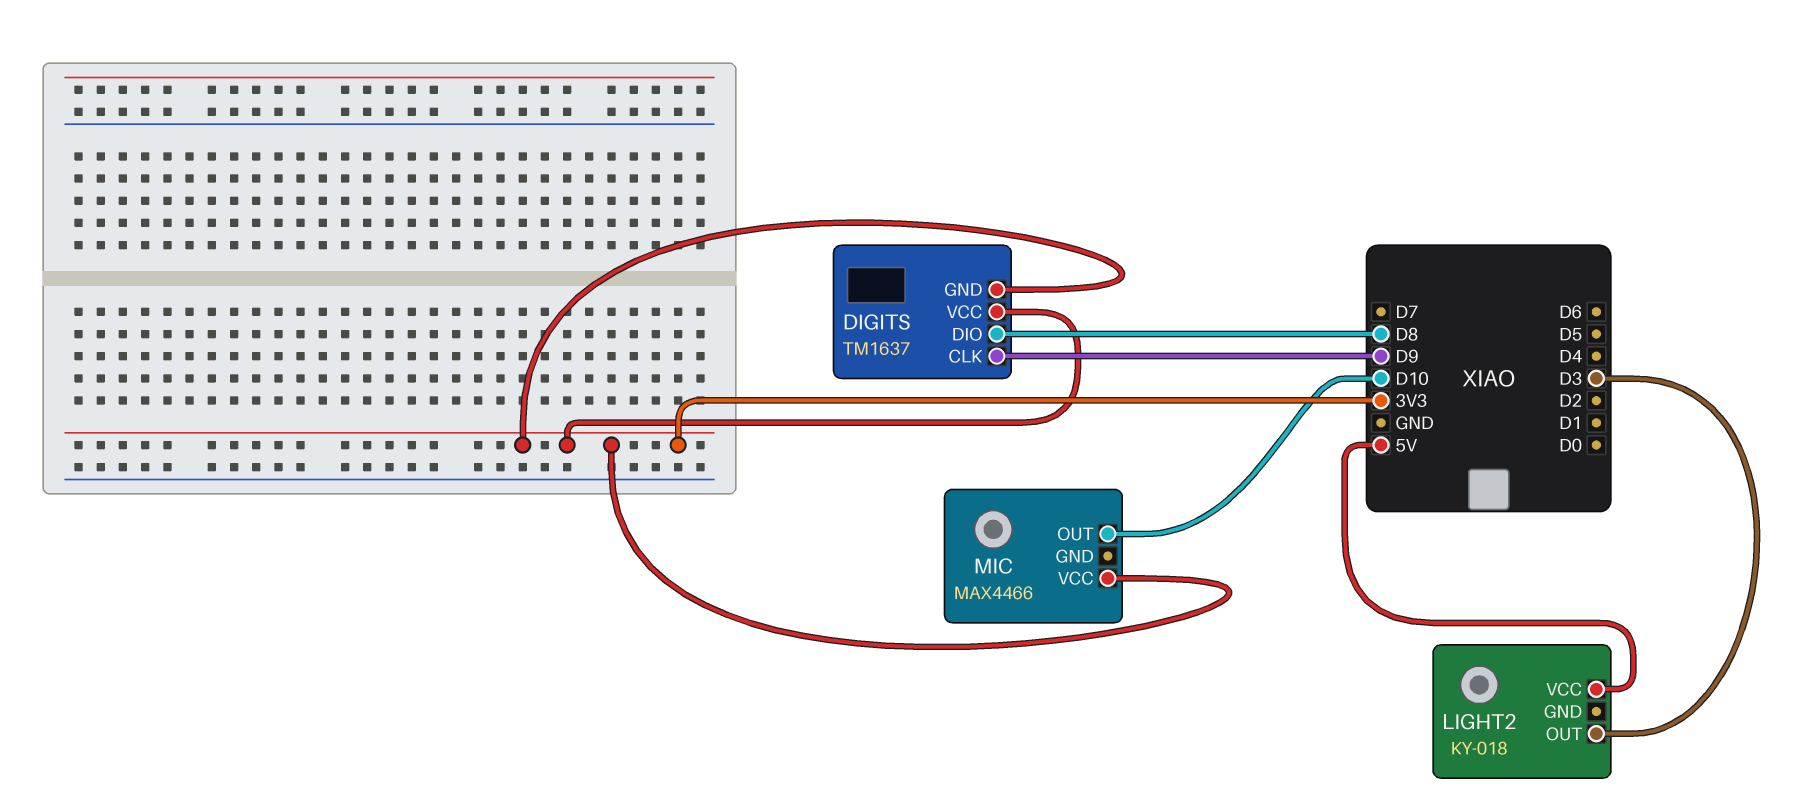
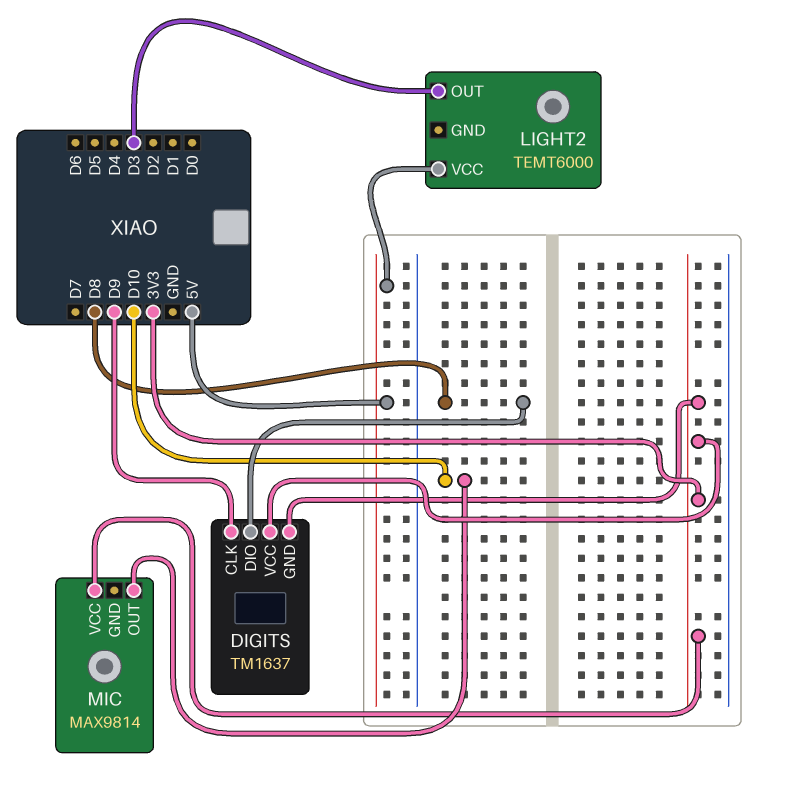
LIGHT2: KY-018 -> TEMT6000
MIC: MAX4466 -> MAX9814

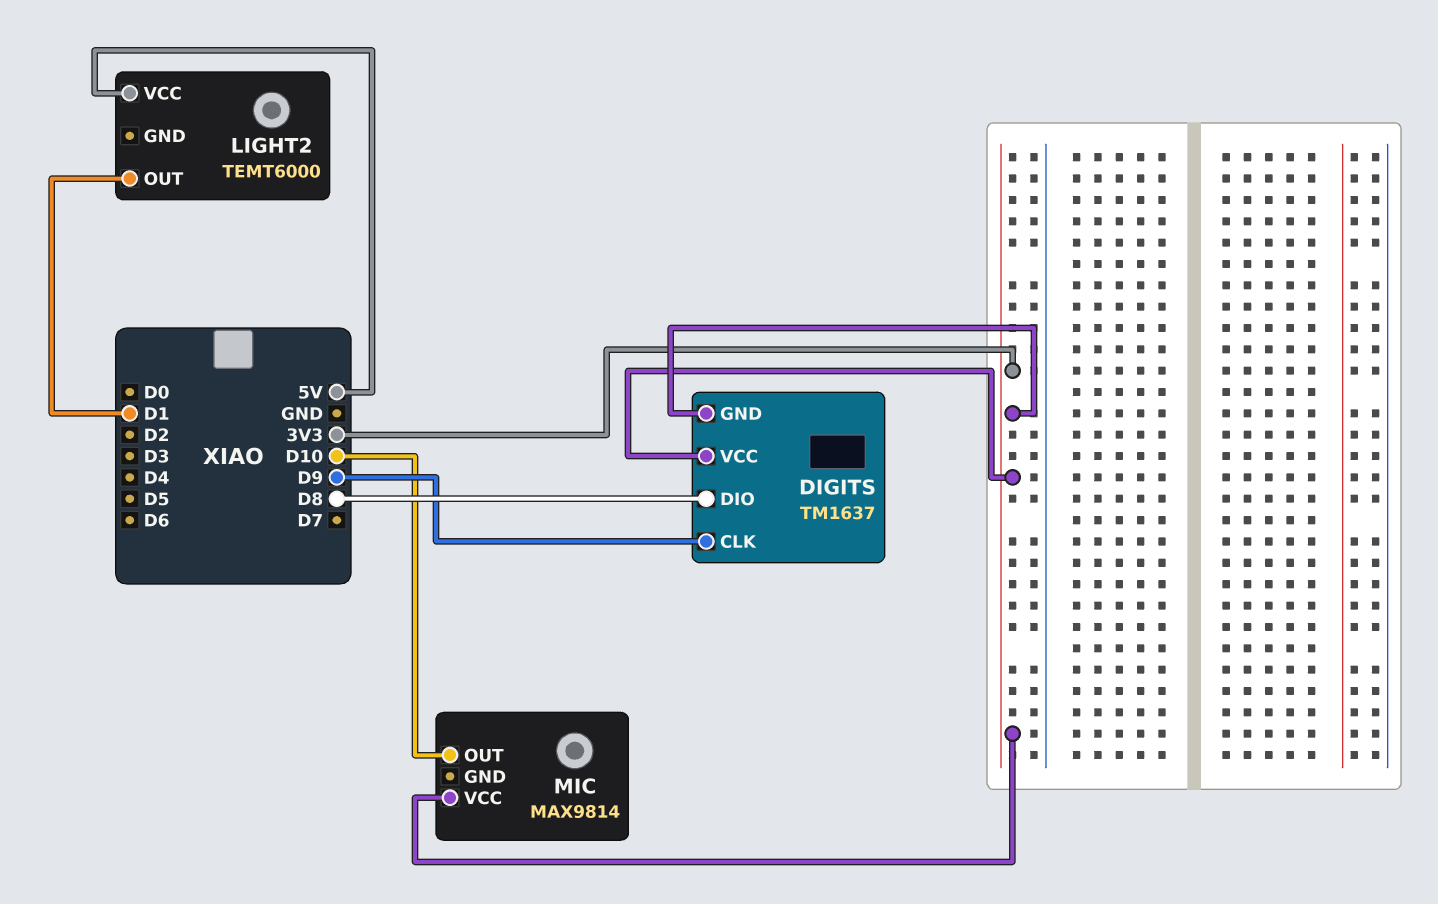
LIGHT2 pin OUT: D3 -> D1

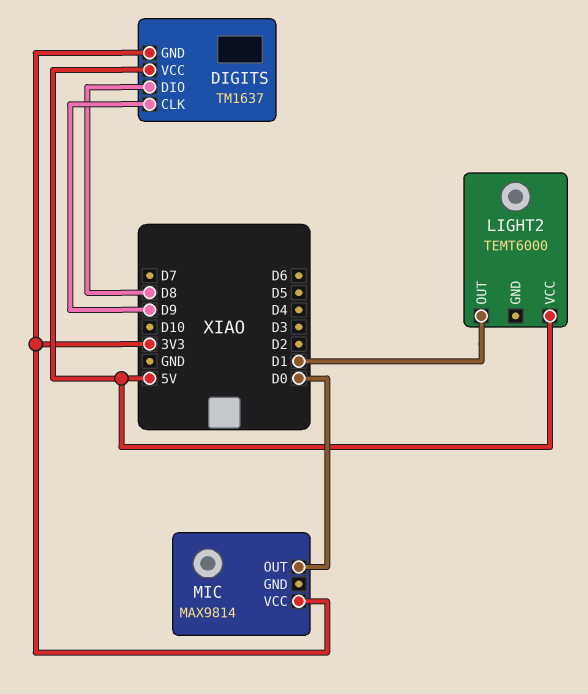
DIGITS pin VCC: 3V3 -> 5V
MIC pin OUT: D10 -> D0

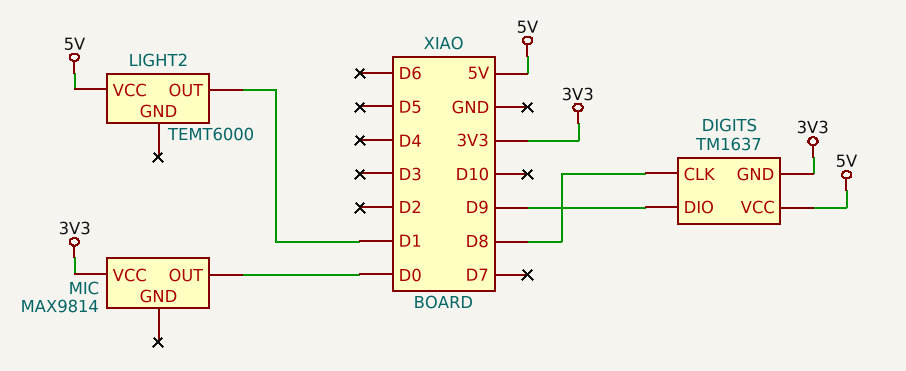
DIGITS pin CLK: D9 -> D8
DIGITS pin DIO: D8 -> D9

